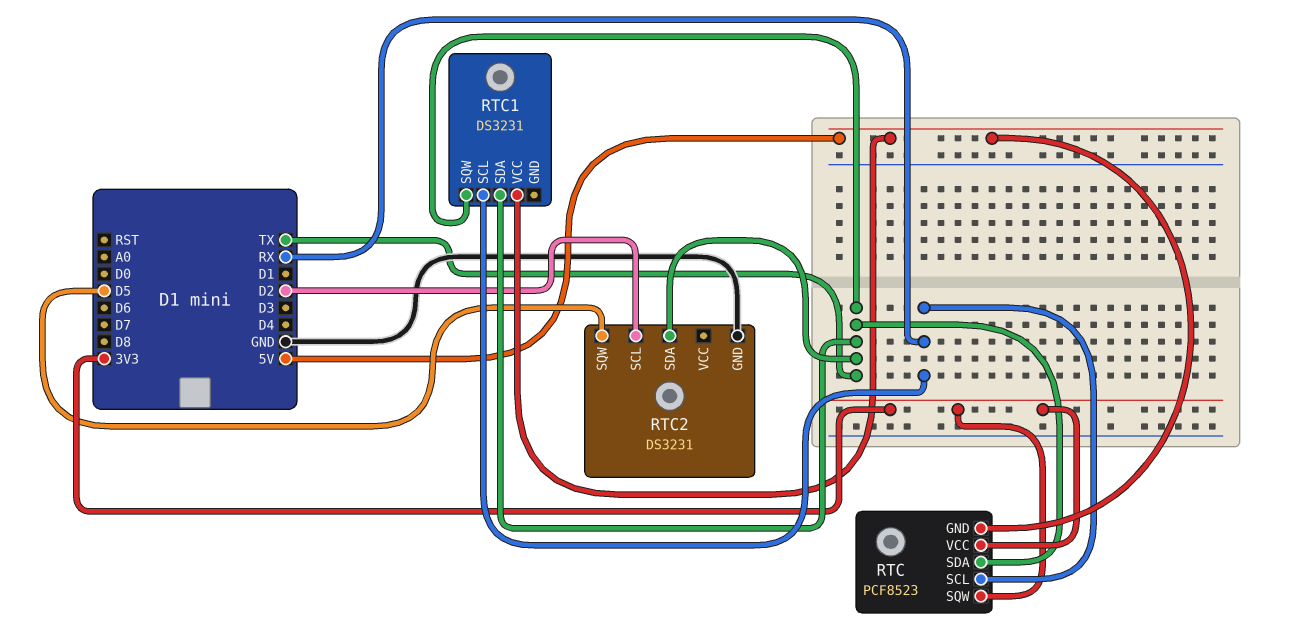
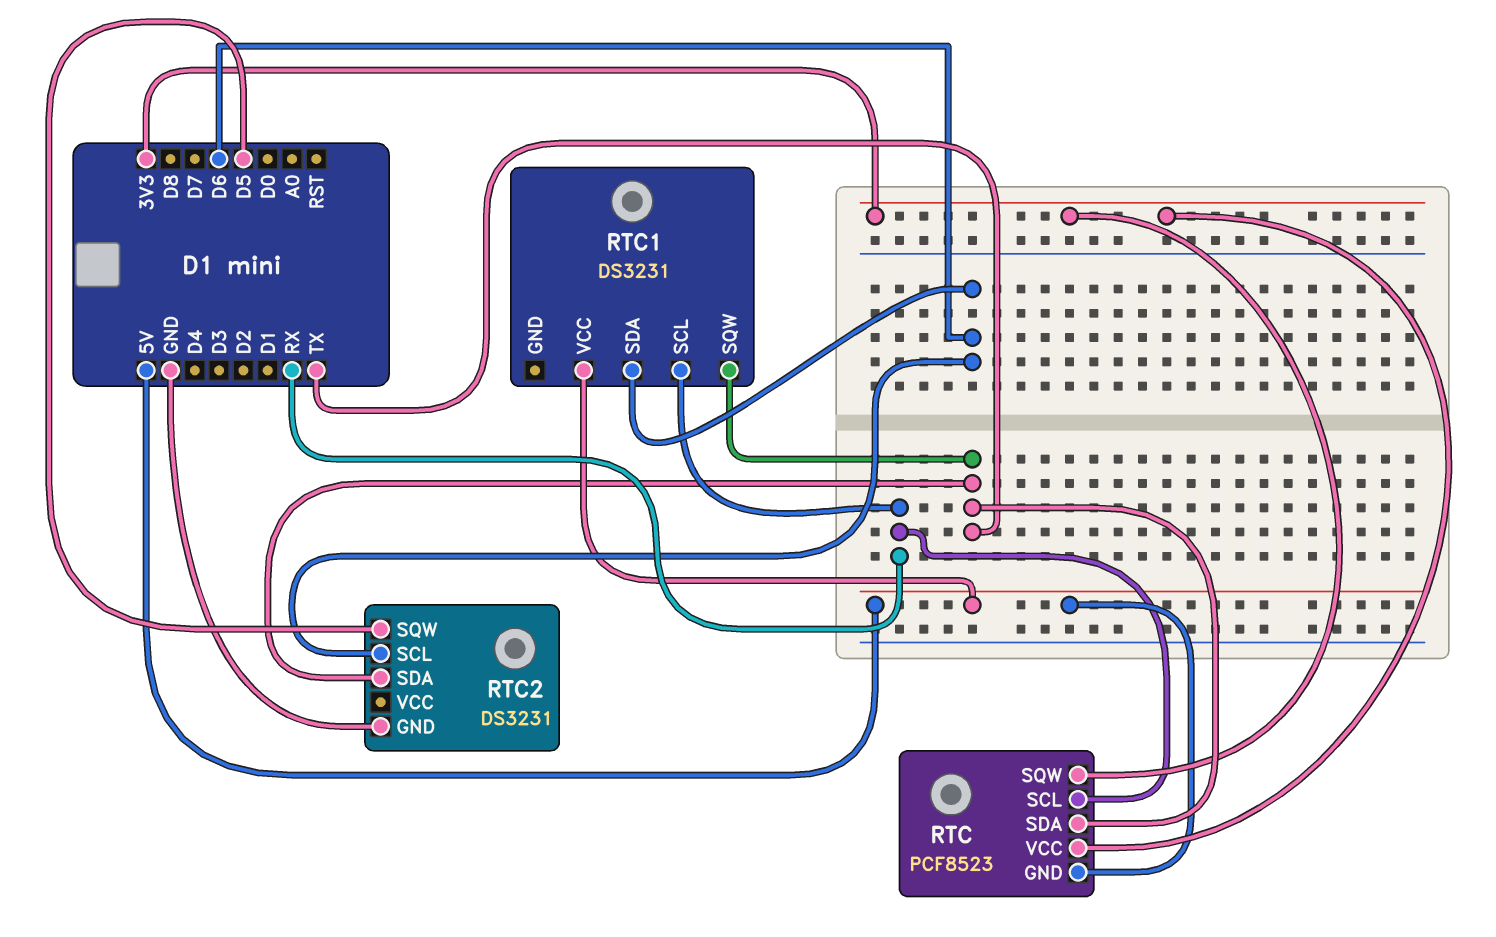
RTC1 pin SDA: TX -> D6
RTC2 pin SCL: D2 -> D6

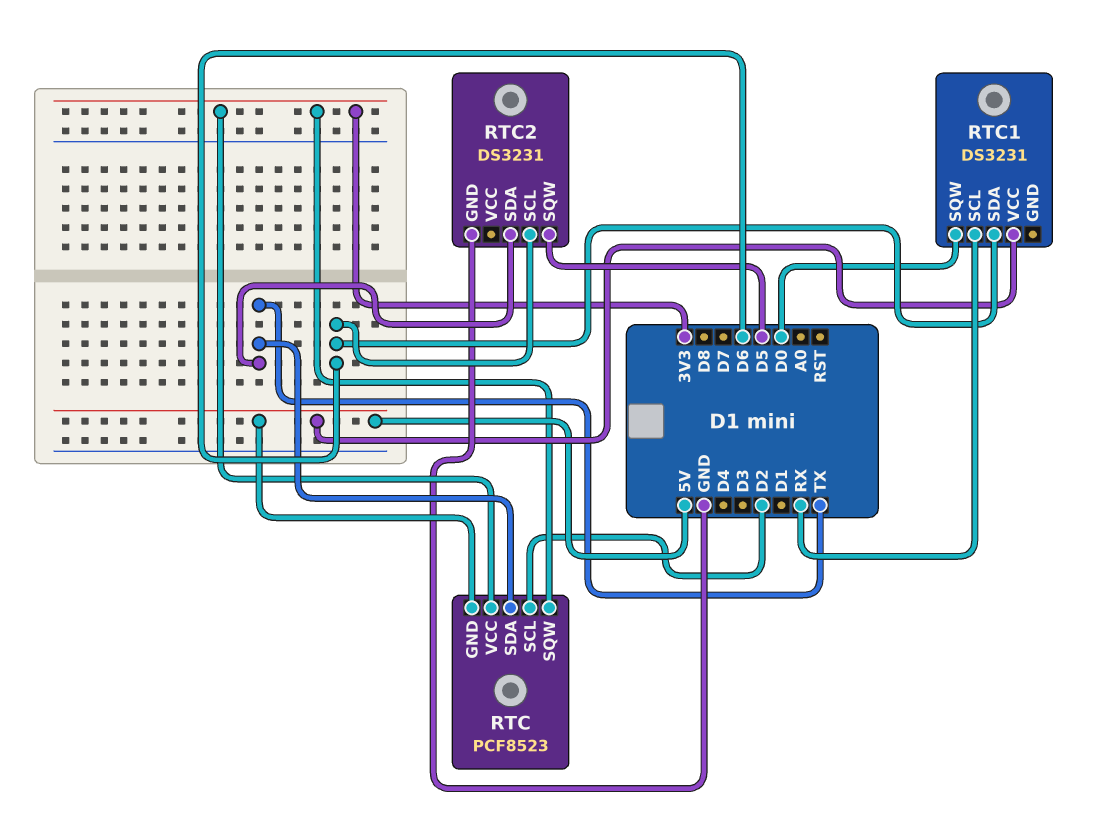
RTC pin SCL: RX -> D2
RTC1 pin SQW: TX -> D0

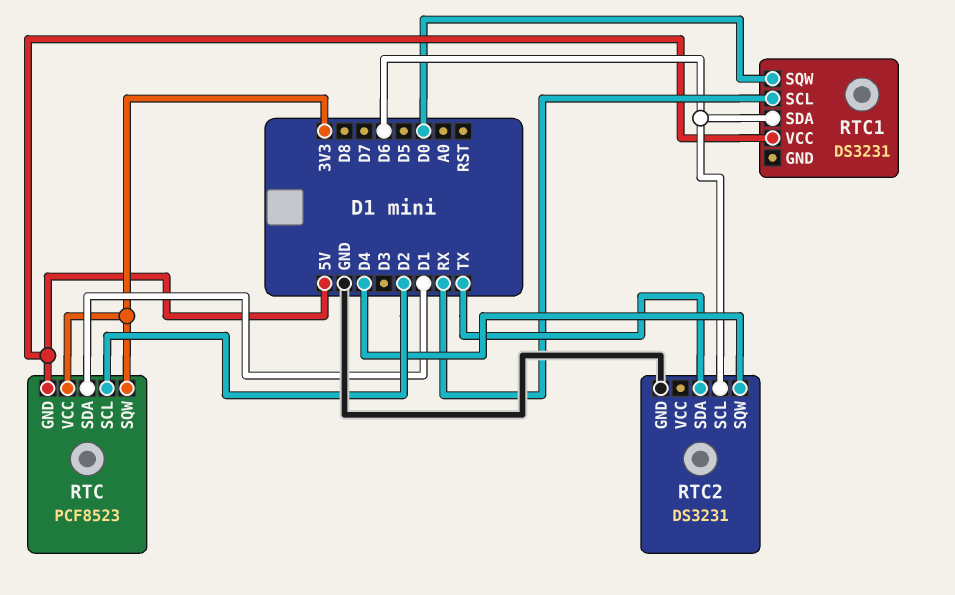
RTC pin SDA: TX -> D1
RTC2 pin SQW: D5 -> D4

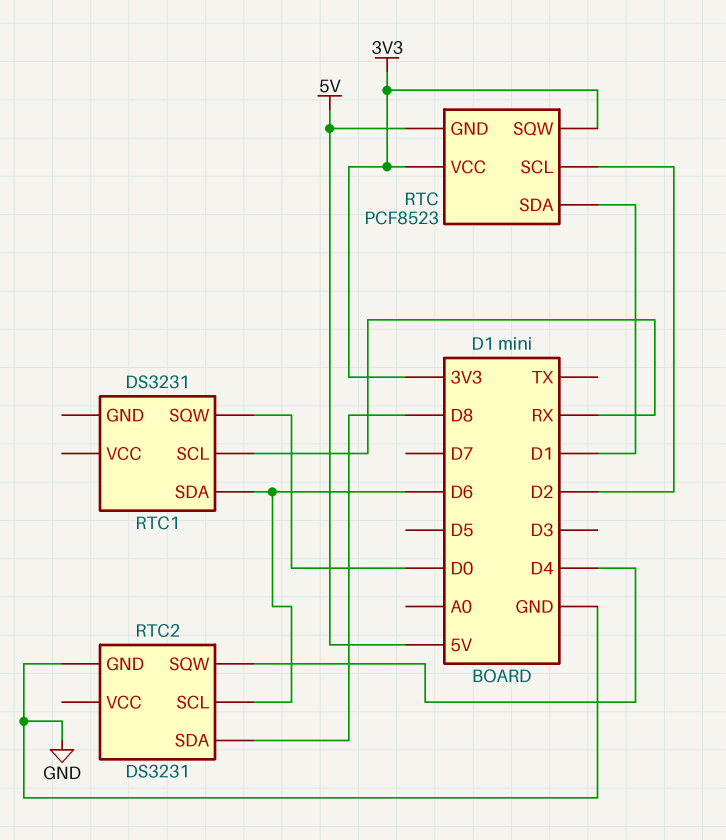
RTC1 pin VCC: 5V -> none
RTC2 pin SDA: TX -> D8

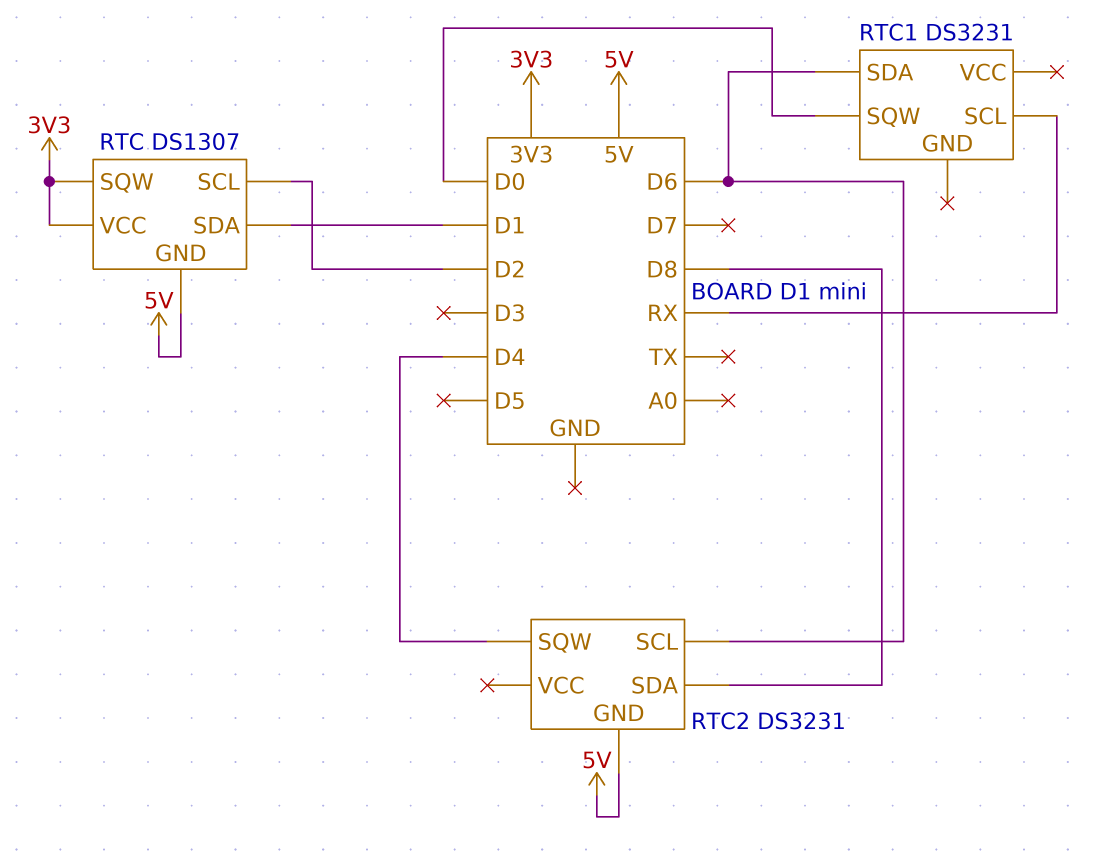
RTC: PCF8523 -> DS1307
RTC2 pin GND: GND -> 5V

